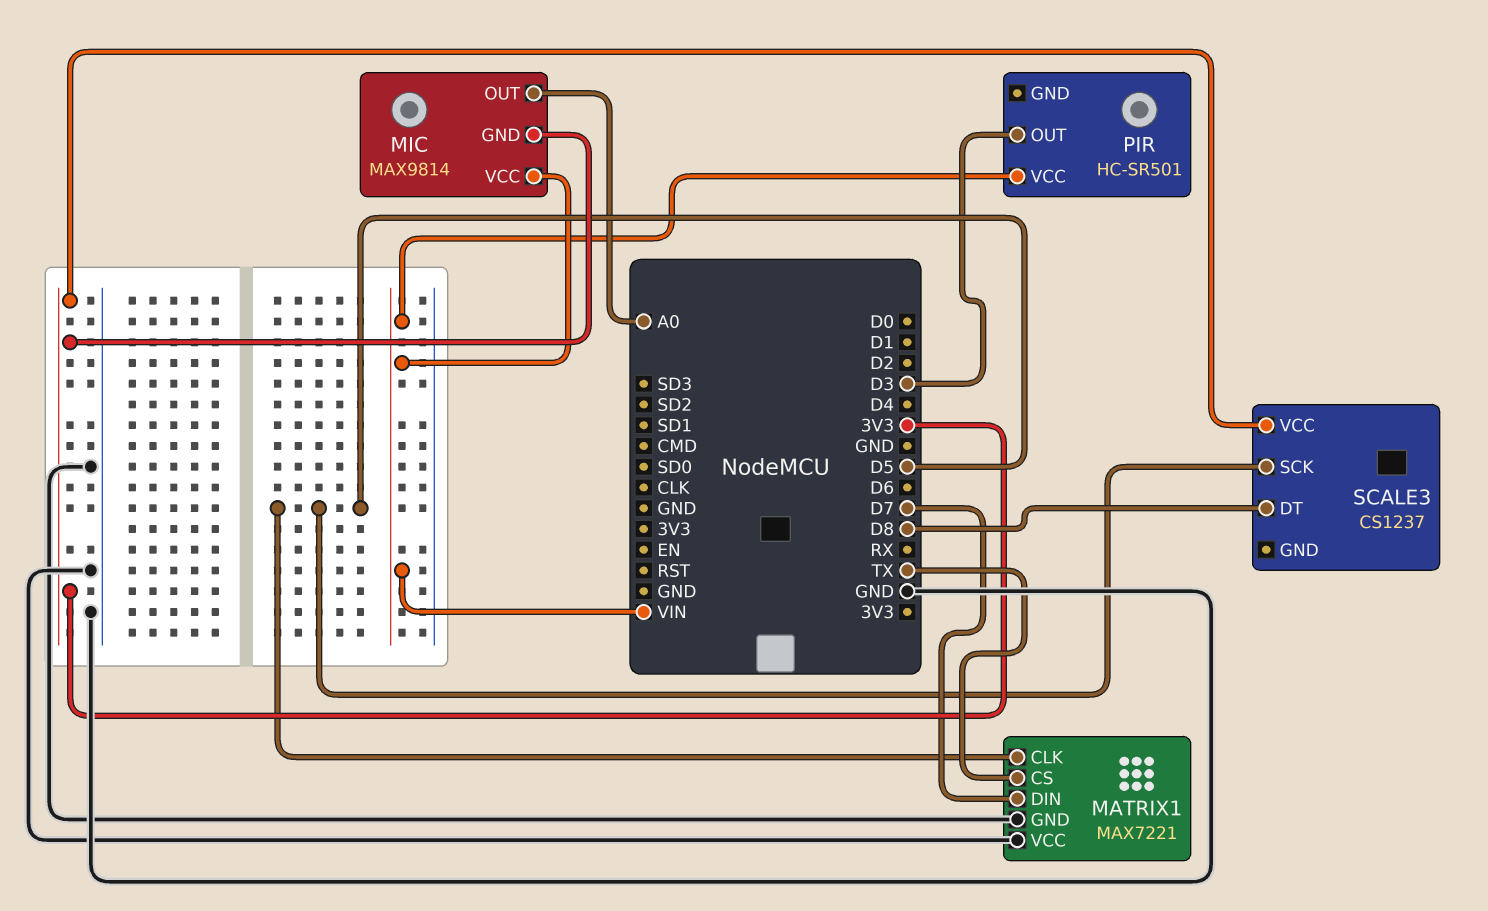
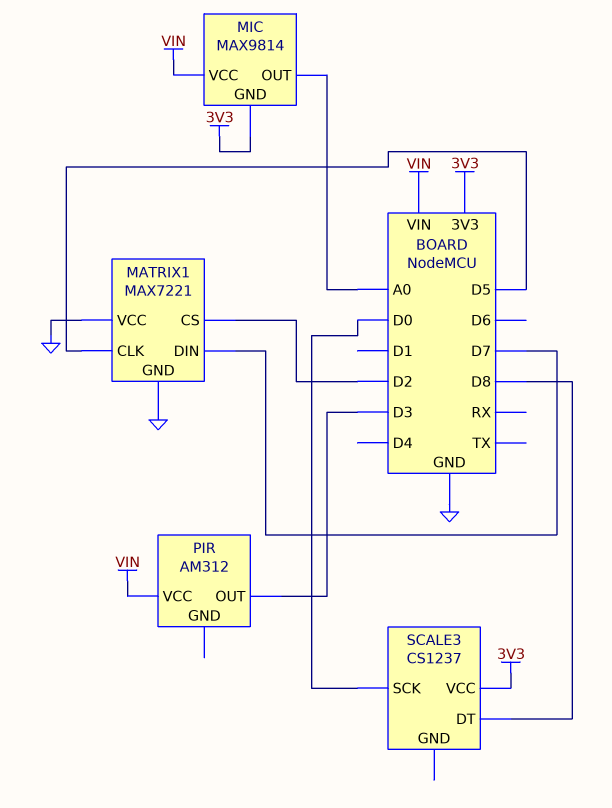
MATRIX1 pin CS: TX -> D2
PIR: HC-SR501 -> AM312
SCALE3 pin SCK: D5 -> D0

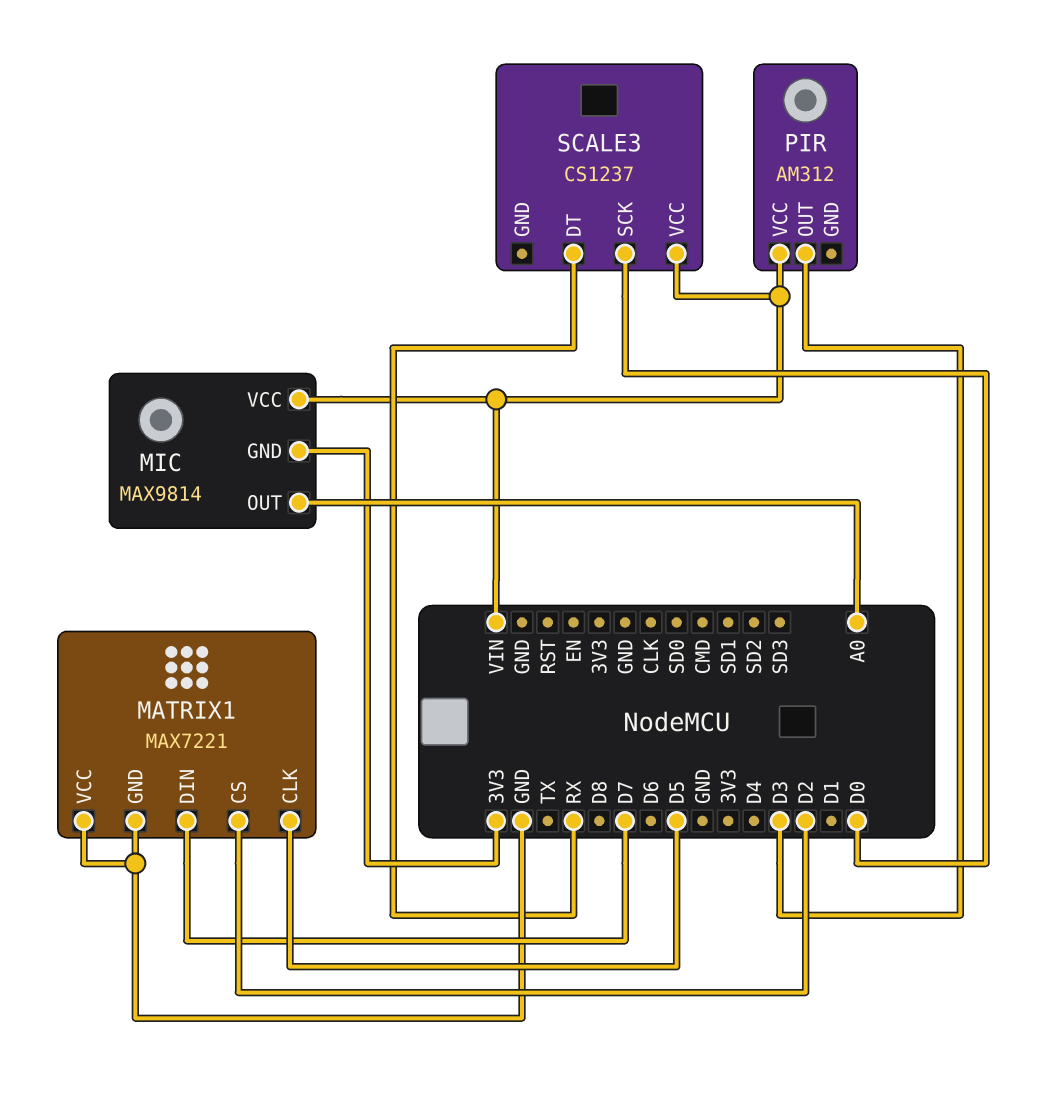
SCALE3 pin DT: D8 -> RX
SCALE3 pin VCC: 3V3 -> VIN

